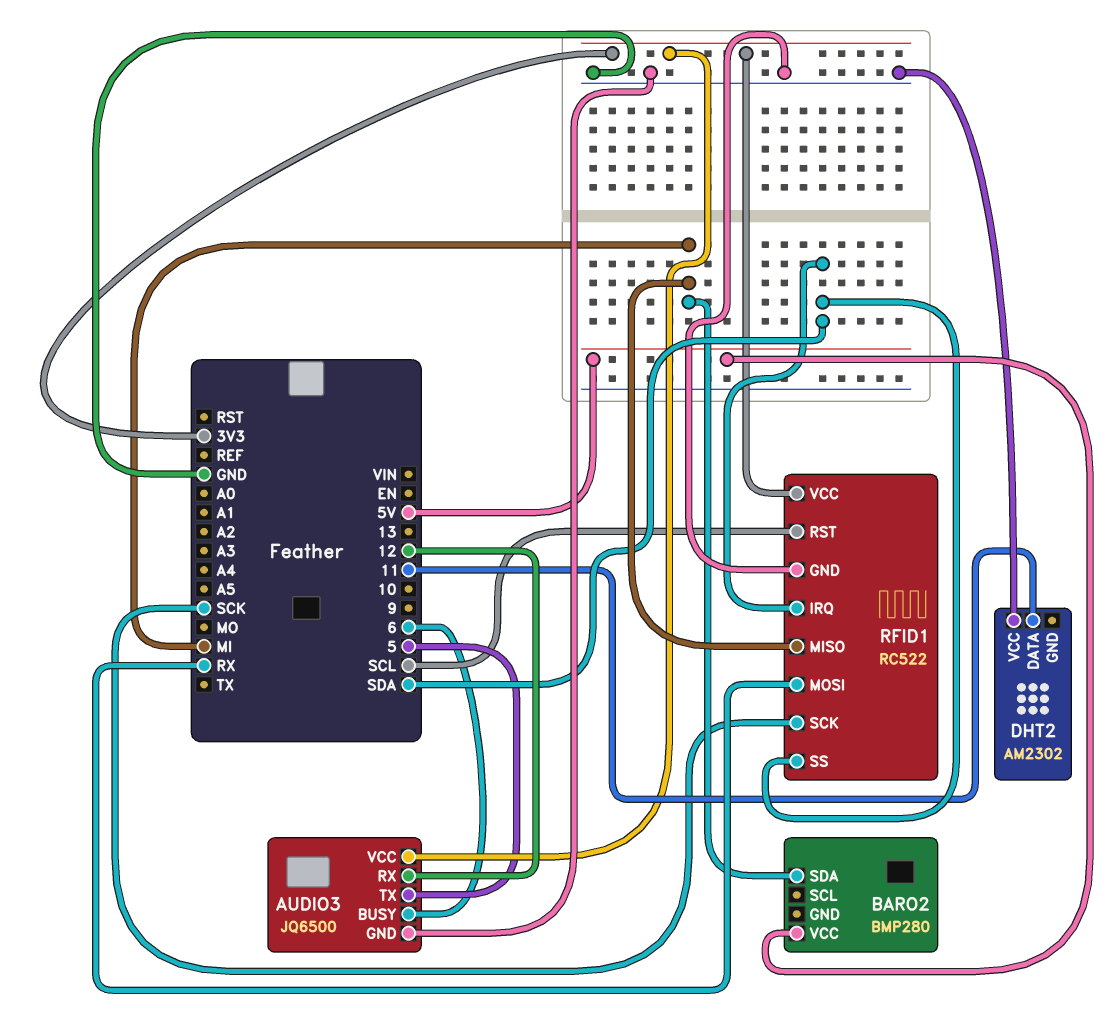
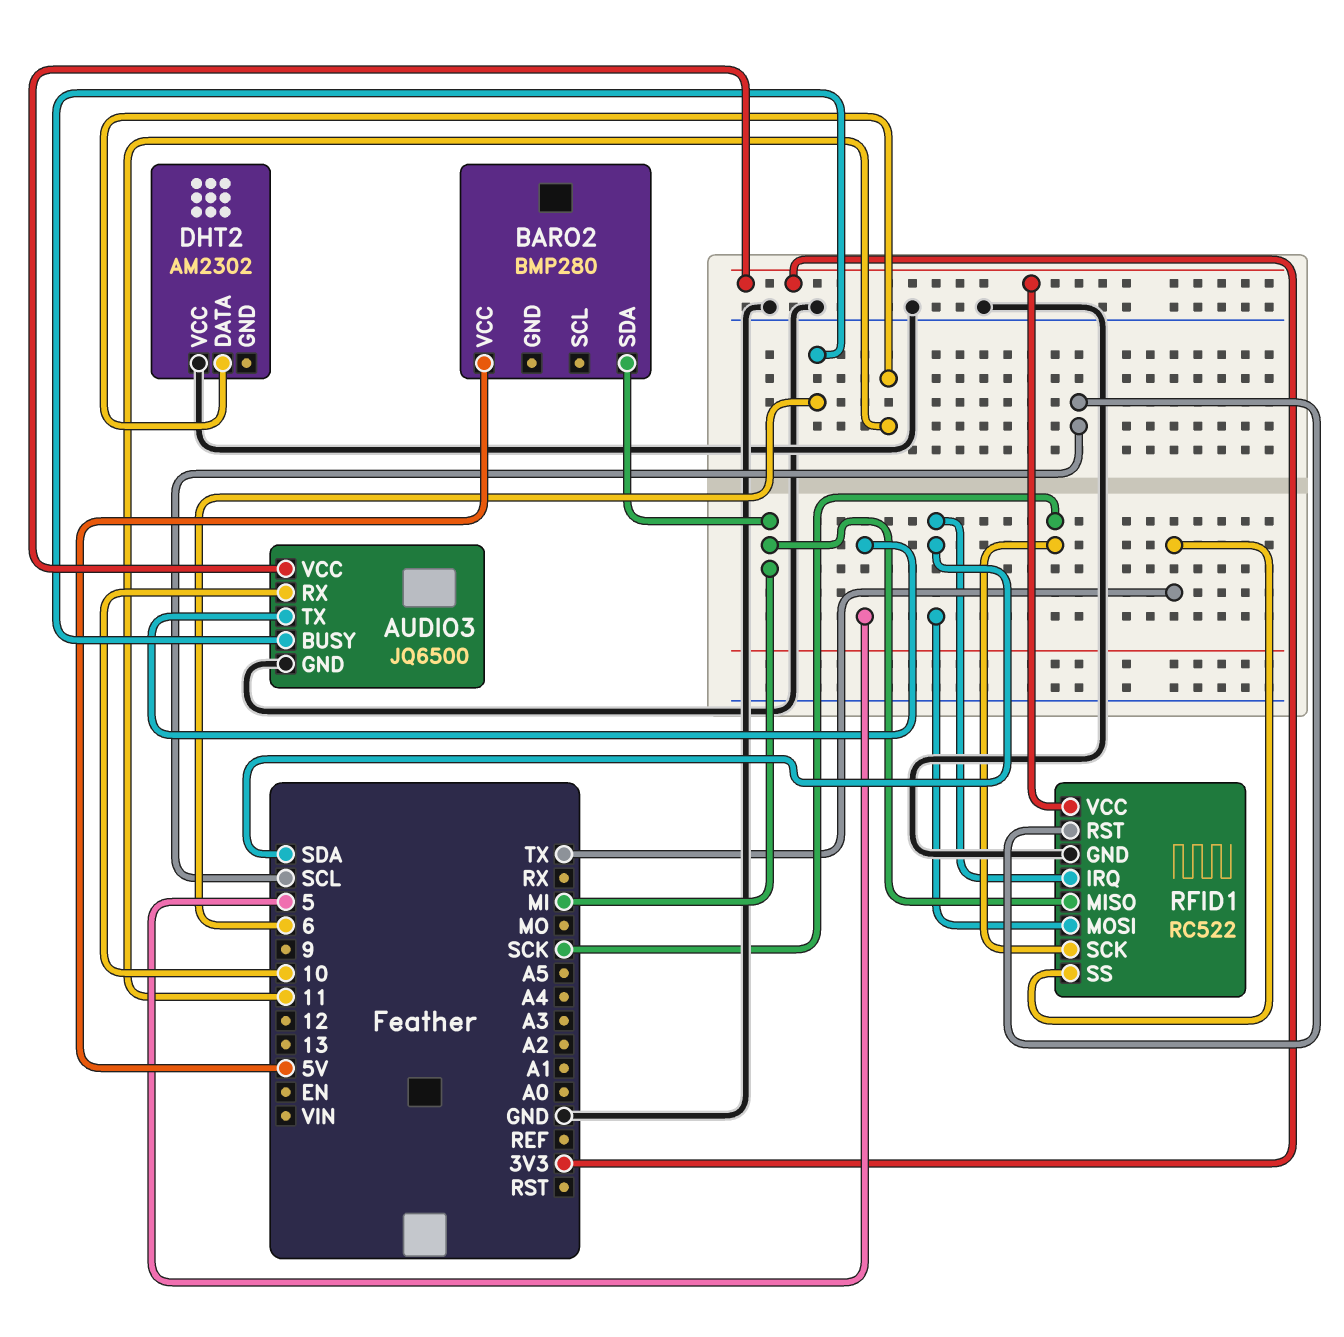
AUDIO3 pin RX: 12 -> 10
RFID1 pin MOSI: RX -> SDA
RFID1 pin SS: SDA -> TX

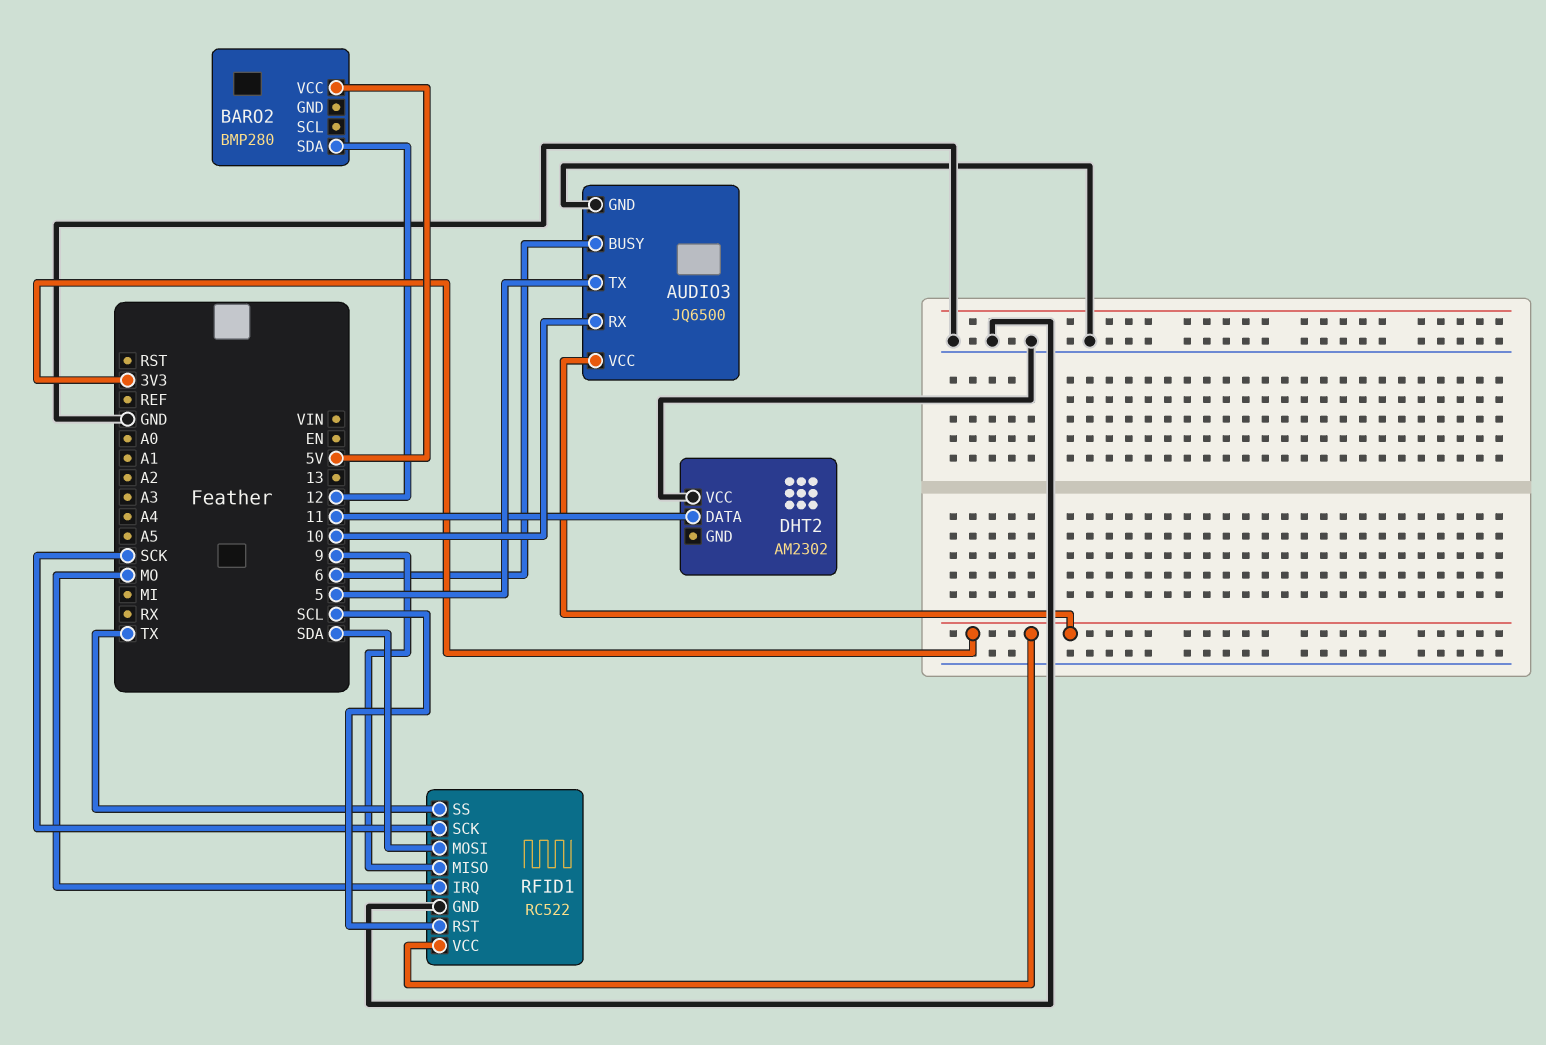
BARO2 pin SDA: MI -> 12
RFID1 pin IRQ: SDA -> MO
RFID1 pin MISO: MI -> 9

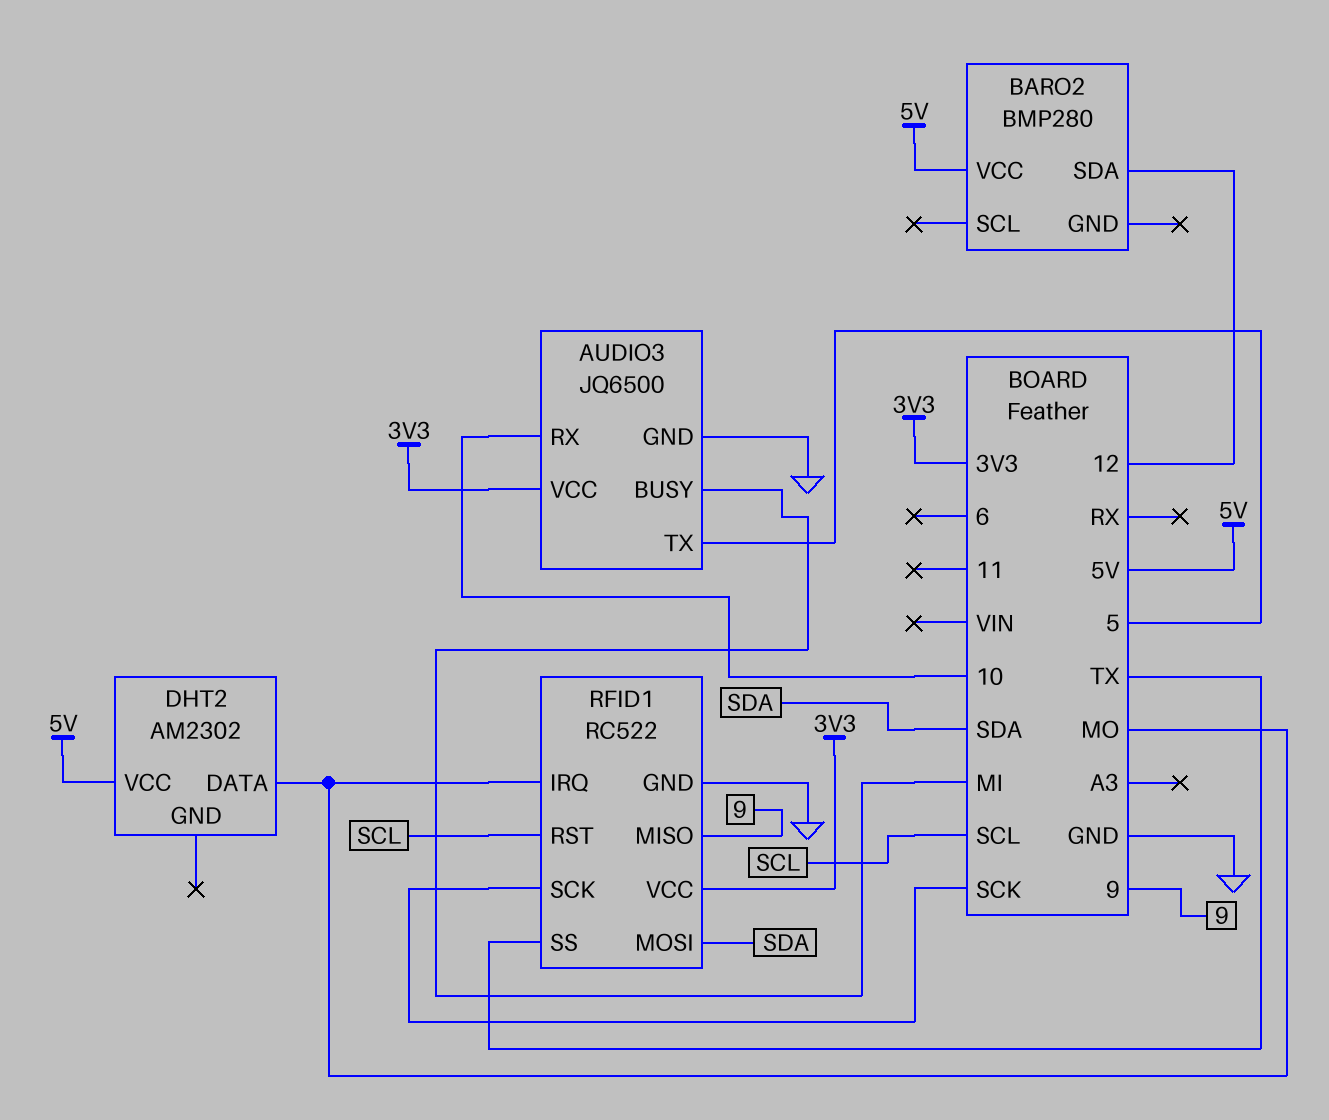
AUDIO3 pin BUSY: 6 -> MI
DHT2 pin DATA: 11 -> MO
DHT2 pin VCC: GND -> 5V

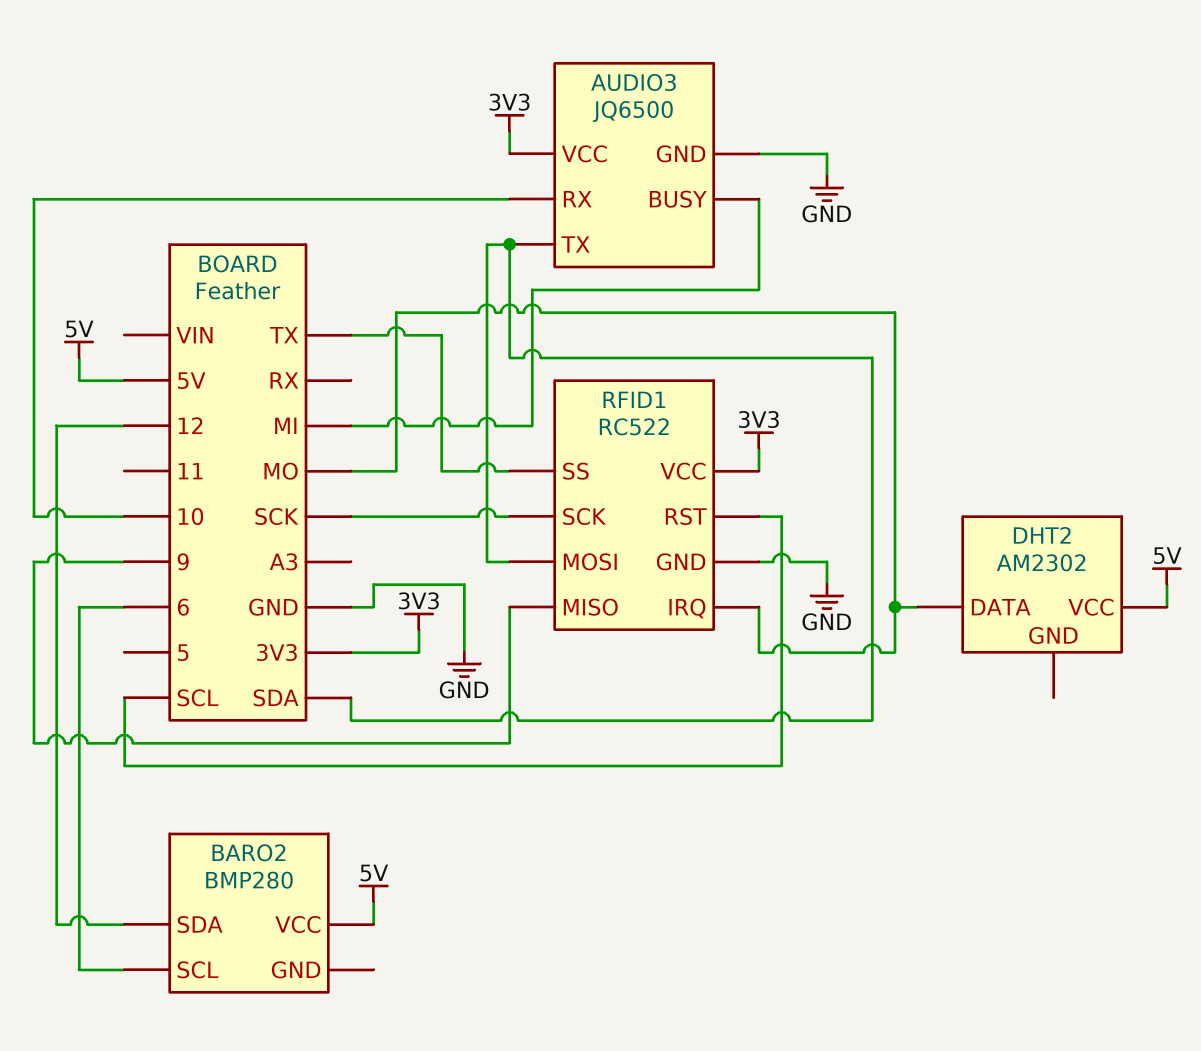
AUDIO3 pin TX: 5 -> SDA
BARO2 pin SCL: none -> 6

